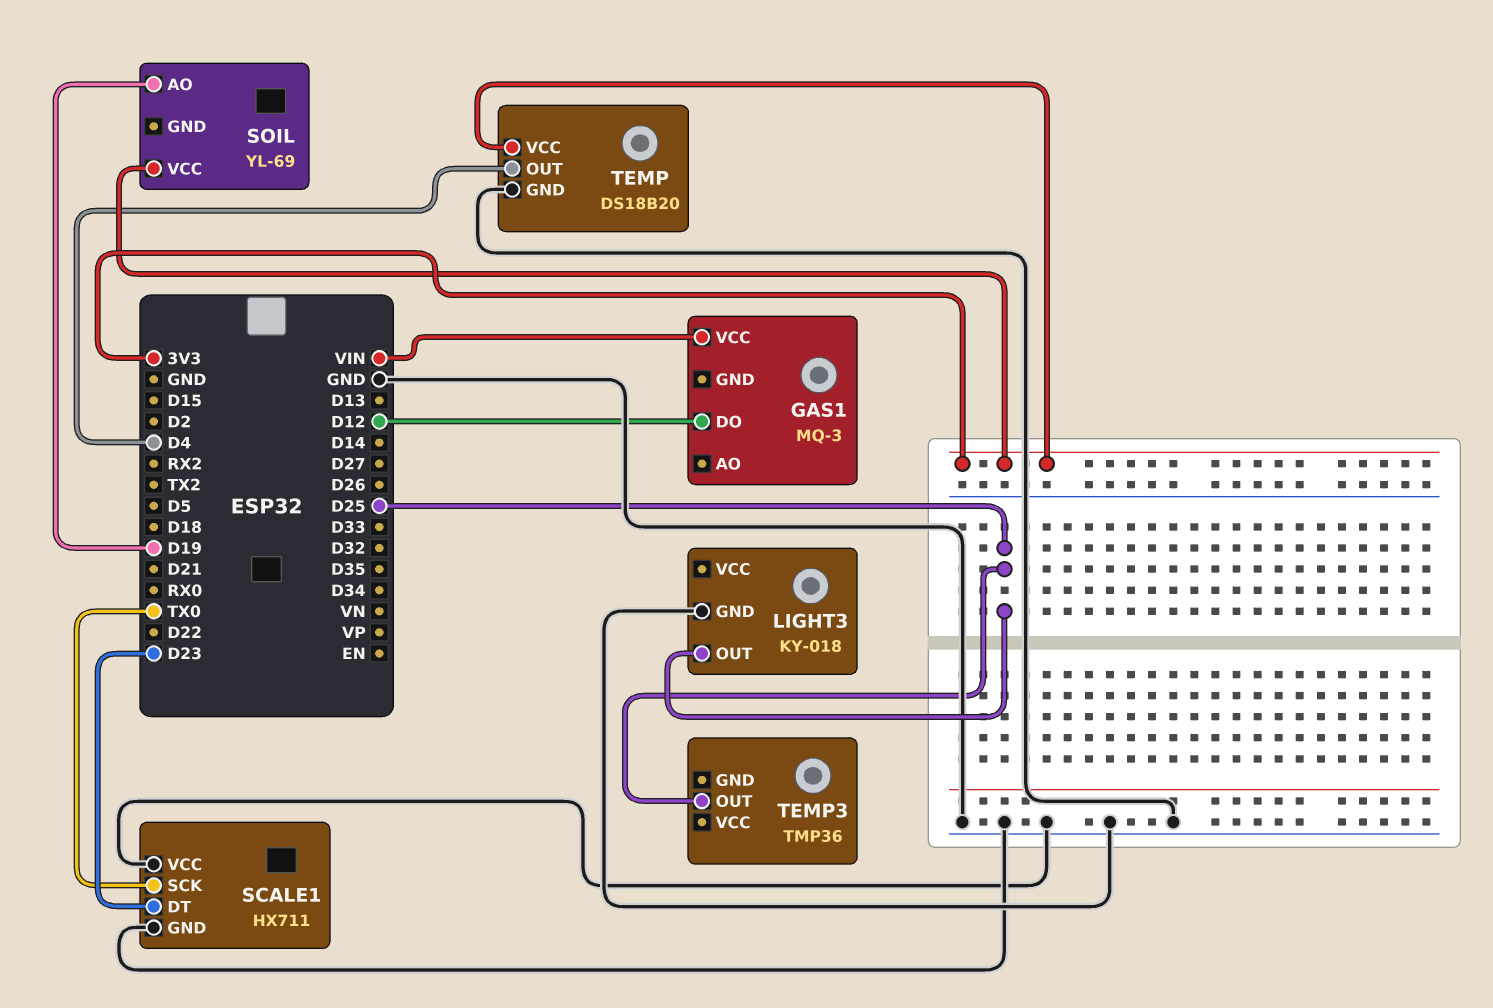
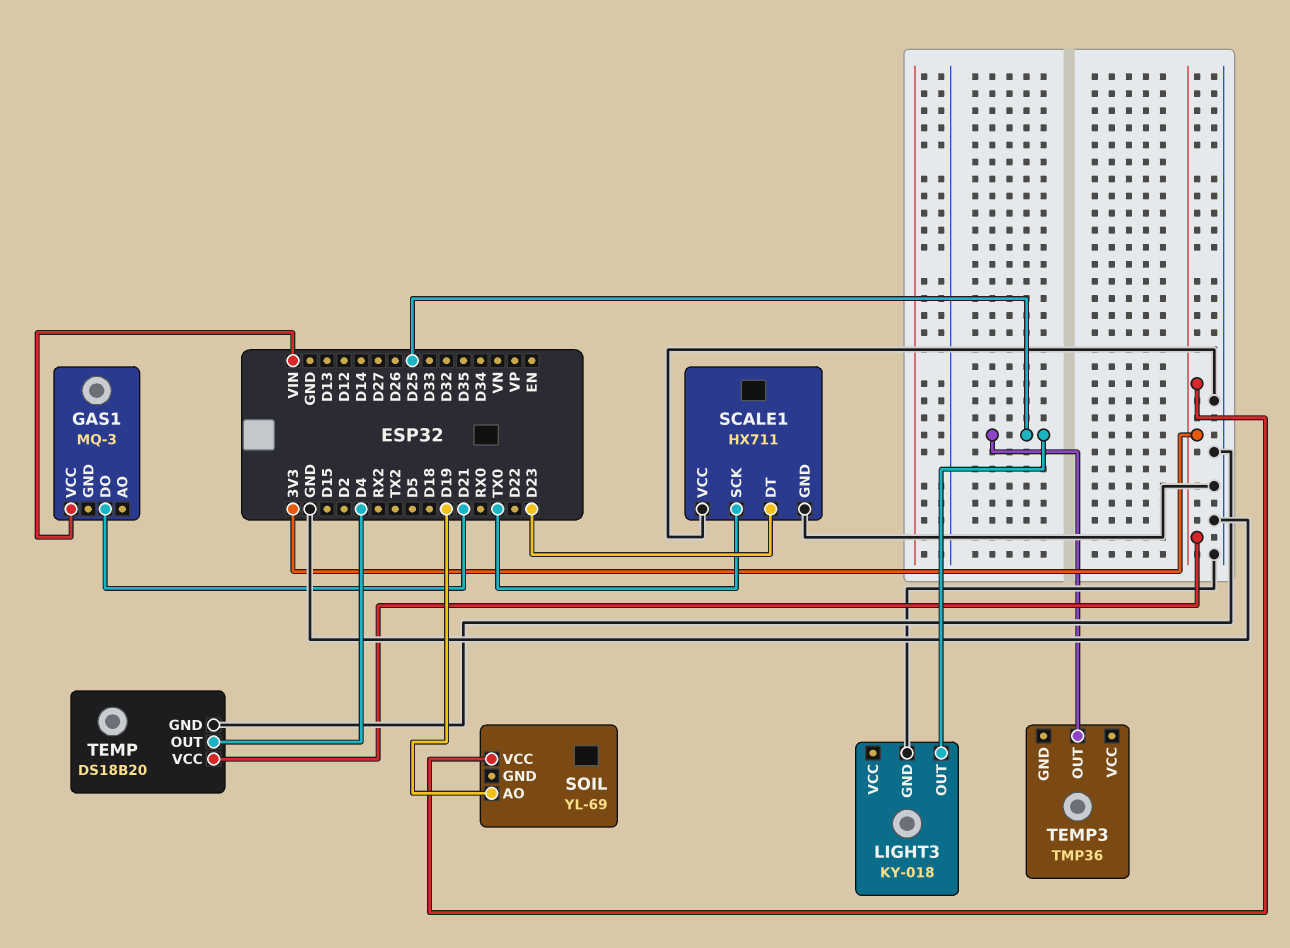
GAS1 pin DO: D12 -> D21

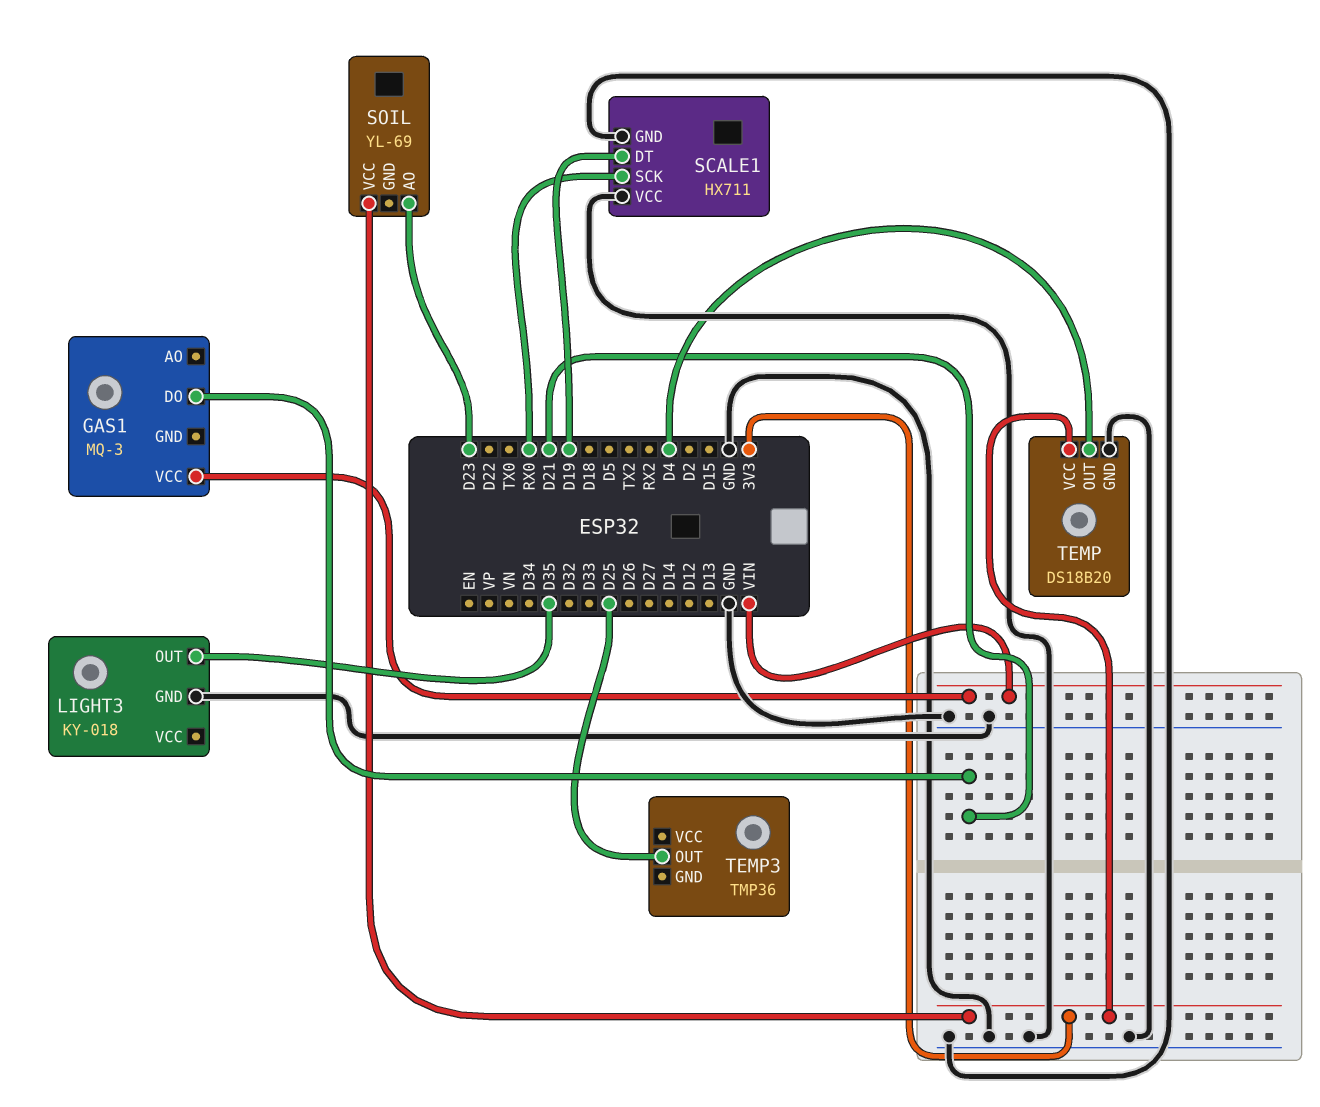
LIGHT3 pin OUT: D25 -> D35
SCALE1 pin DT: D23 -> D19
SCALE1 pin SCK: TX0 -> RX0
SOIL pin AO: D19 -> D23

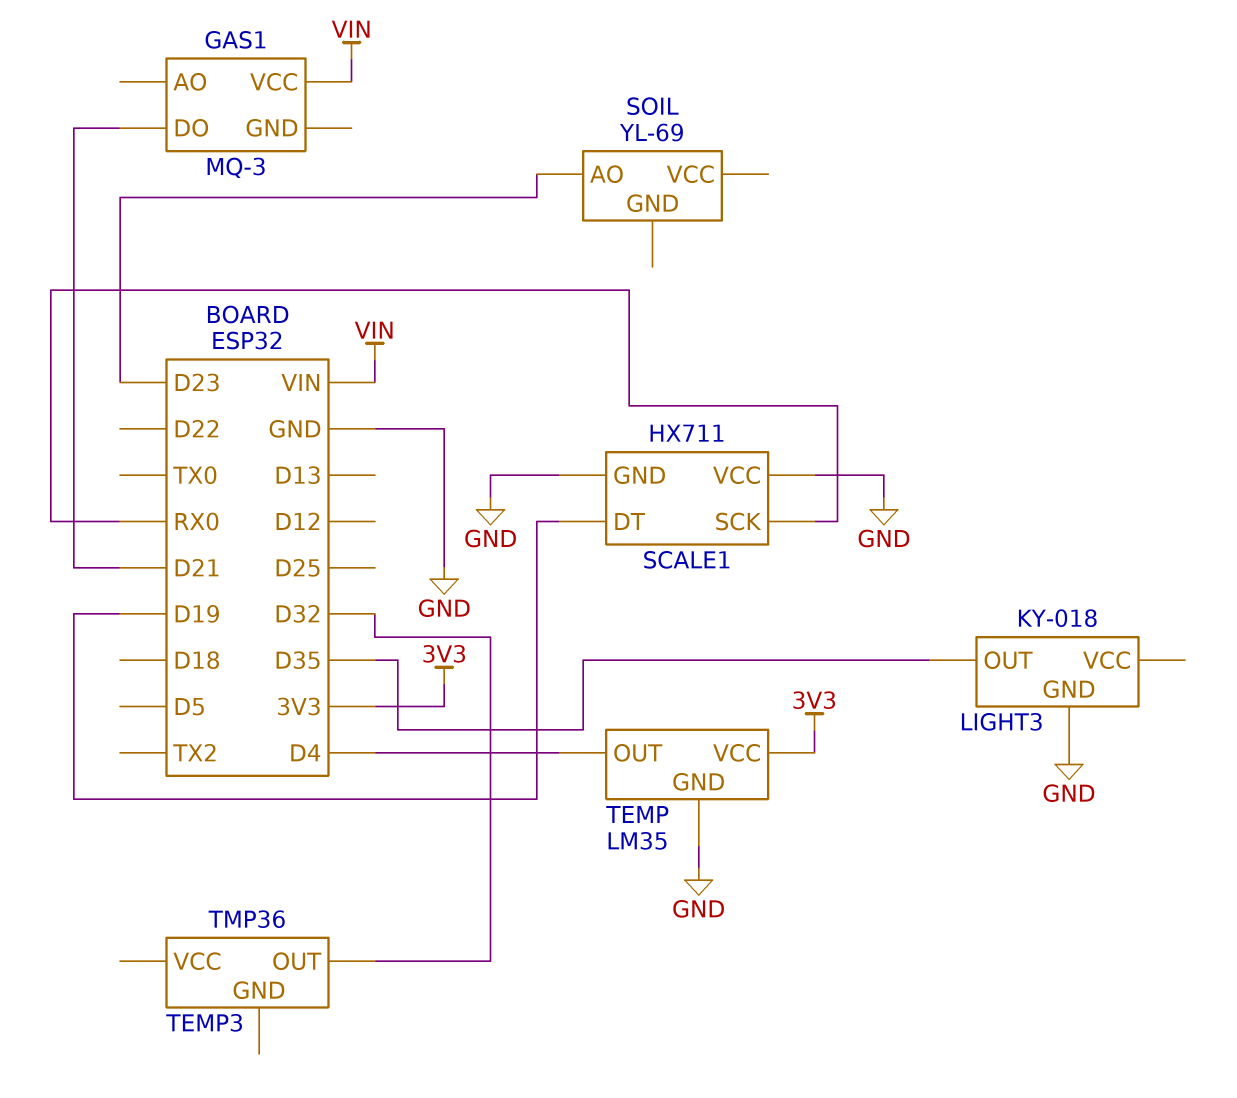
SOIL pin VCC: 3V3 -> none
TEMP: DS18B20 -> LM35
TEMP3 pin OUT: D25 -> D32

